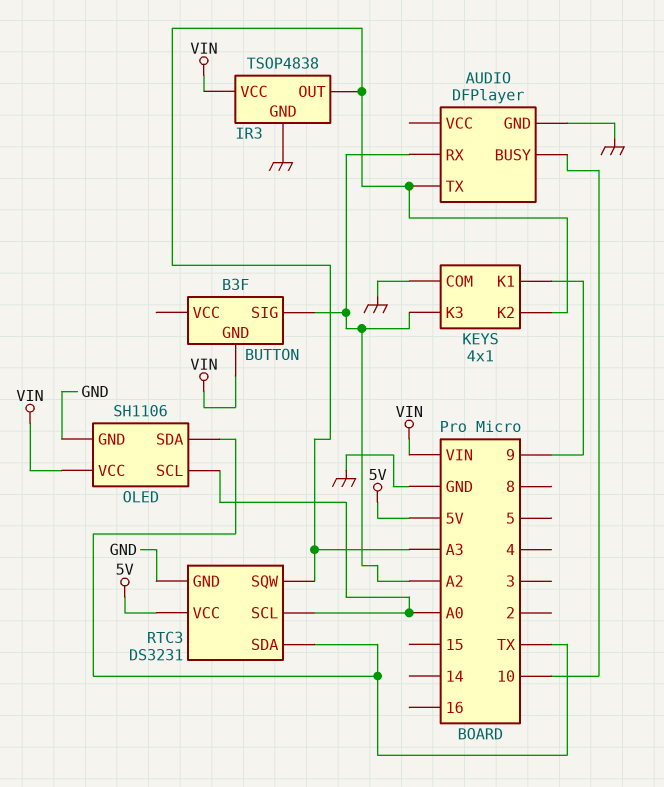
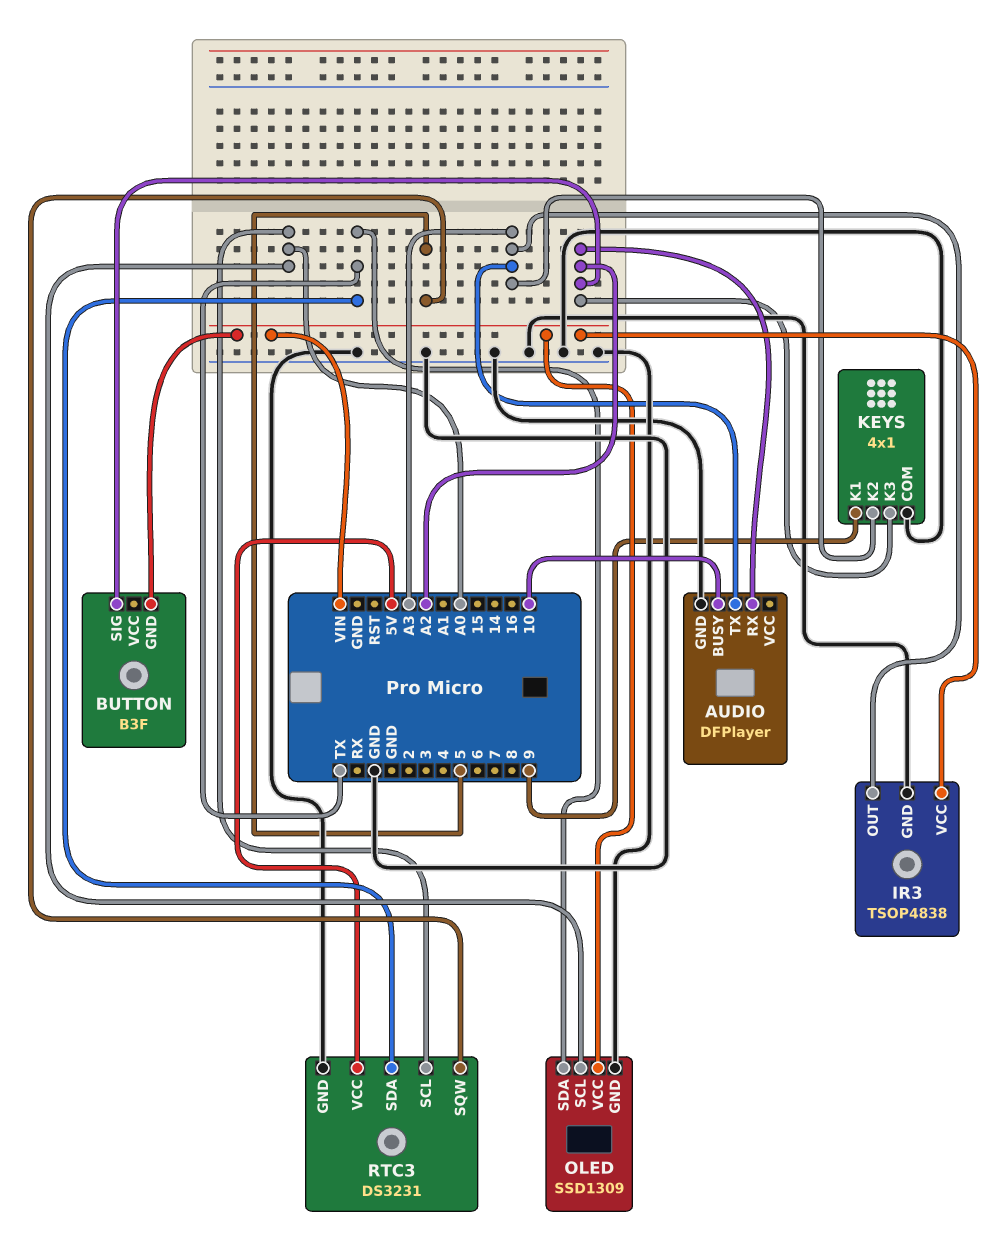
OLED: SH1106 -> SSD1309
RTC3 pin SQW: A3 -> 5

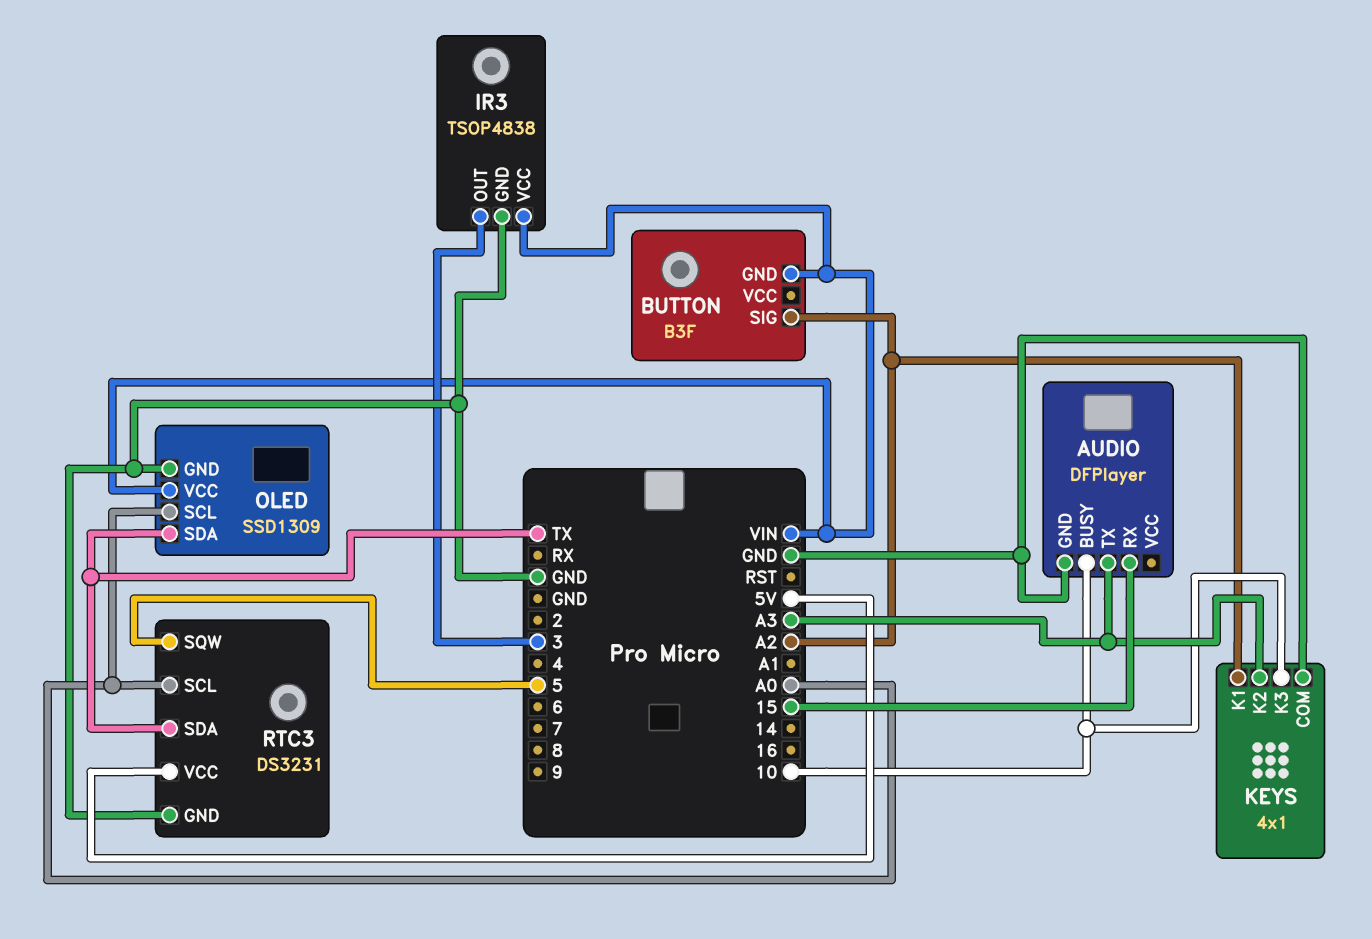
AUDIO pin RX: A2 -> 15
IR3 pin OUT: A3 -> 3
KEYS pin K1: 9 -> A2
KEYS pin K3: A2 -> 10

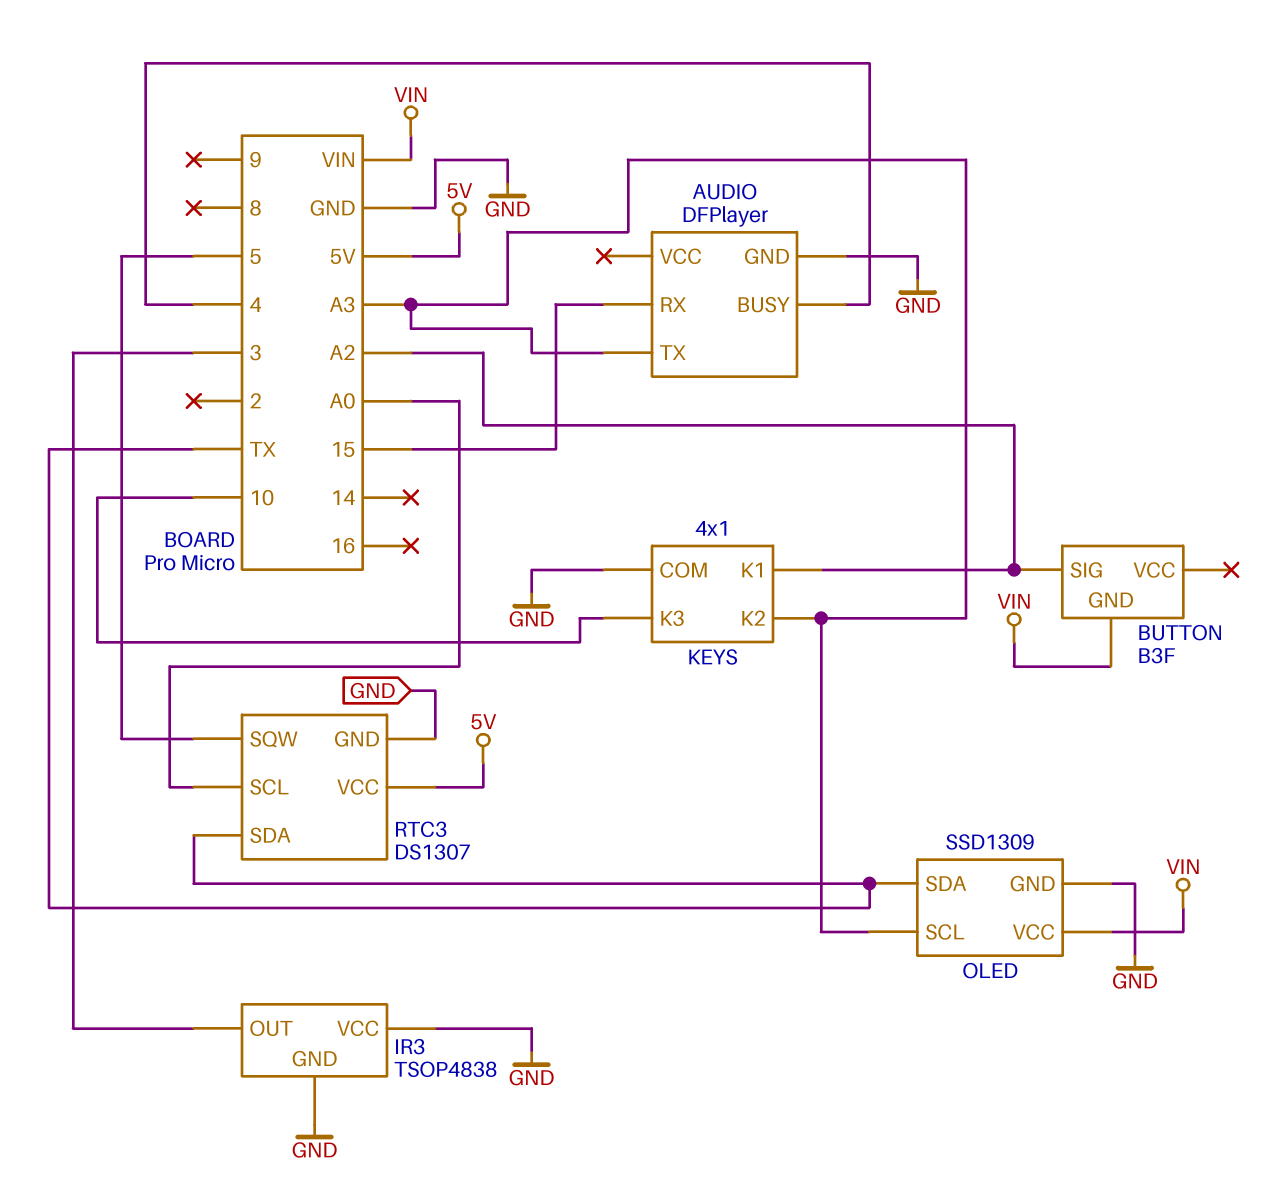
AUDIO pin BUSY: 10 -> 4
IR3 pin VCC: VIN -> GND
OLED pin SCL: A0 -> A3
RTC3: DS3231 -> DS1307

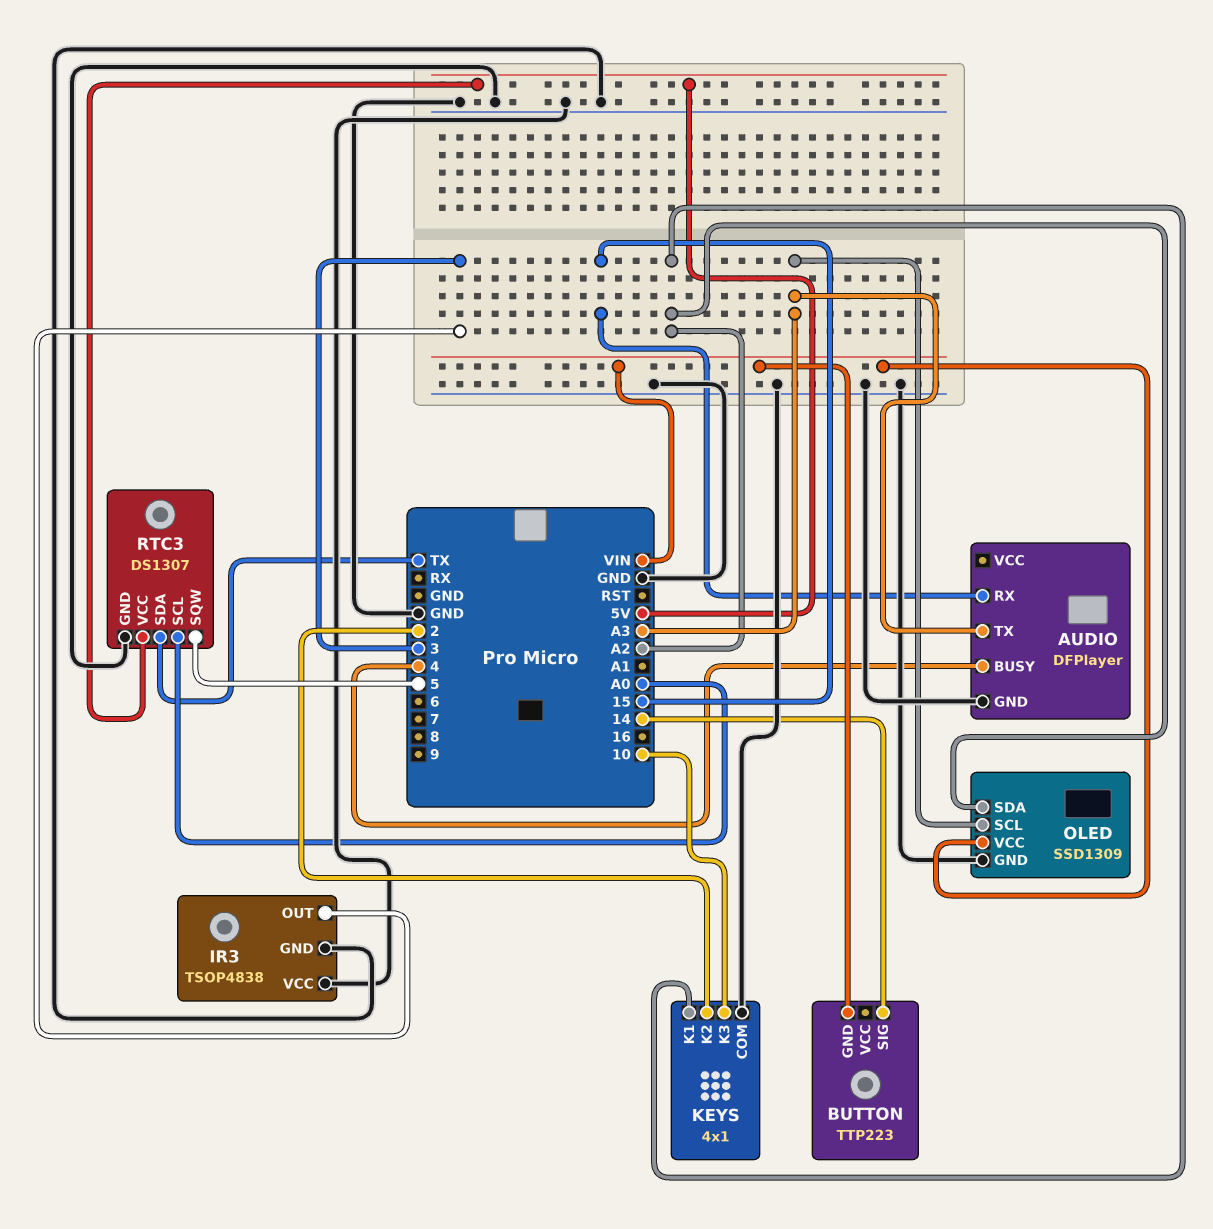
BUTTON: B3F -> TTP223
BUTTON pin SIG: A2 -> 14
KEYS pin K2: A3 -> 2
OLED pin SDA: TX -> A2

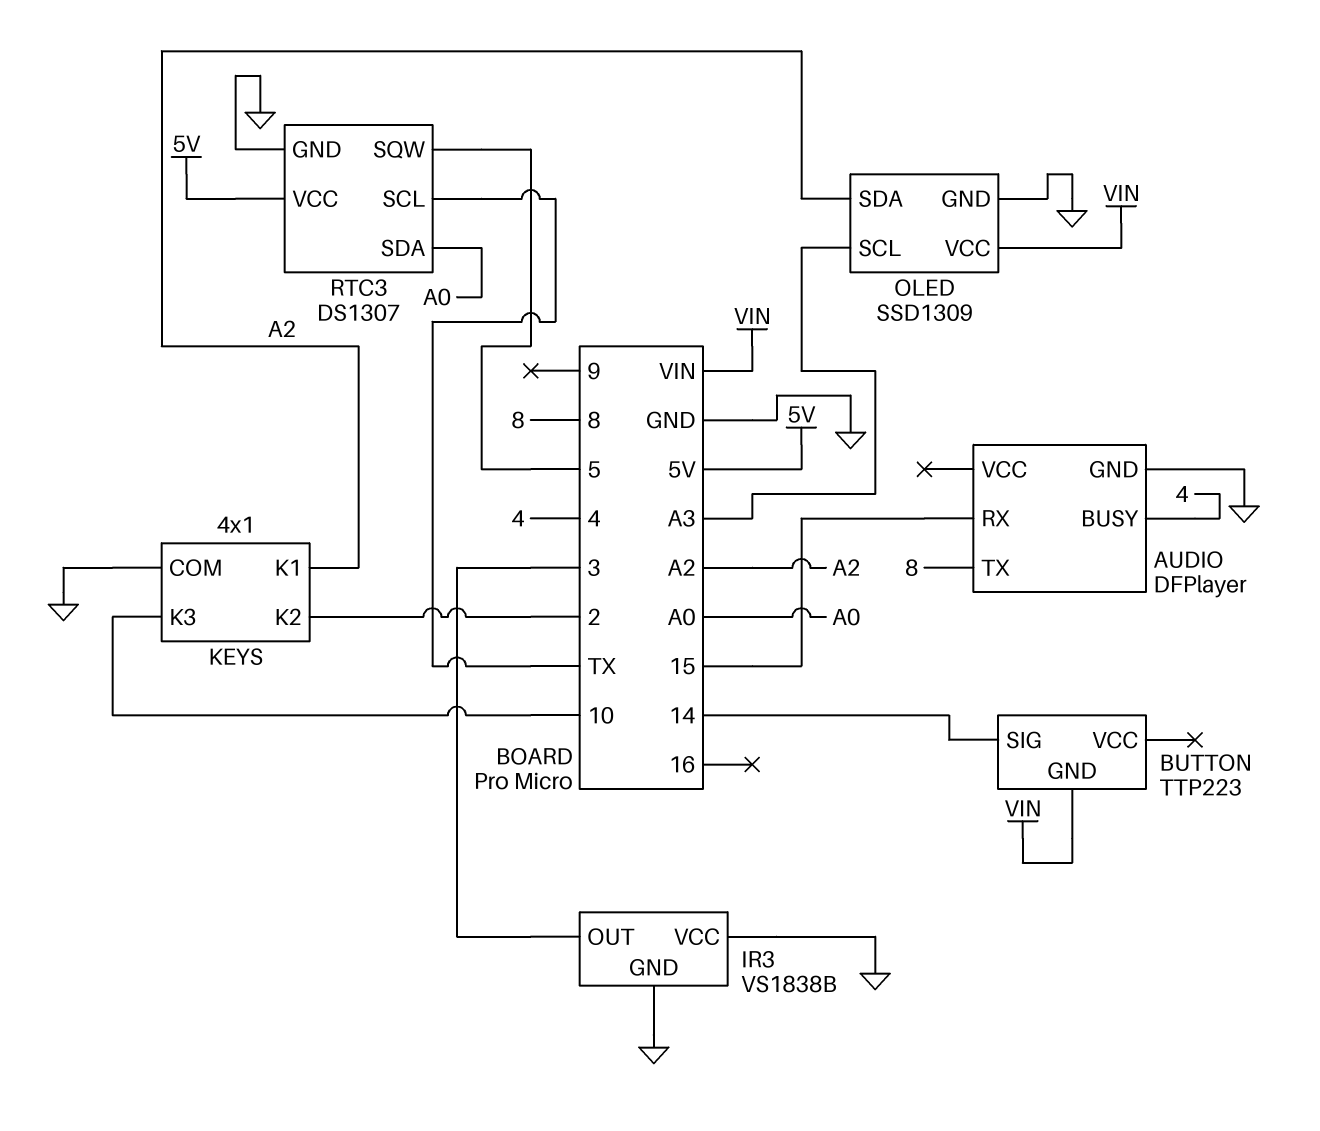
AUDIO pin TX: A3 -> 8
IR3: TSOP4838 -> VS1838B
RTC3 pin SCL: A0 -> TX
RTC3 pin SDA: TX -> A0

